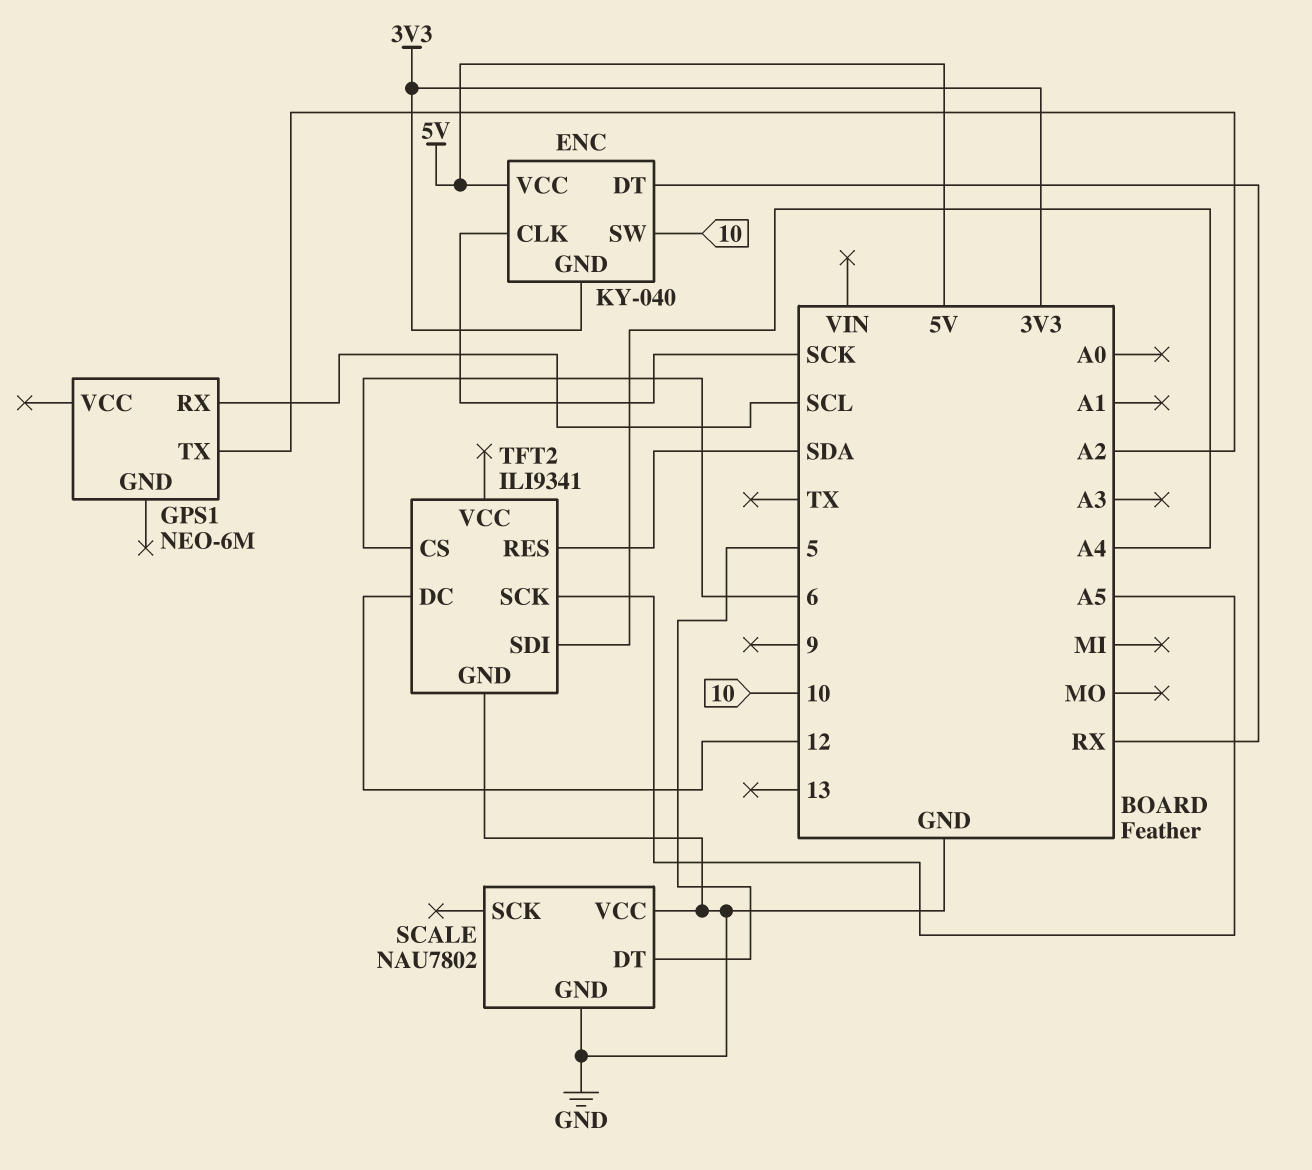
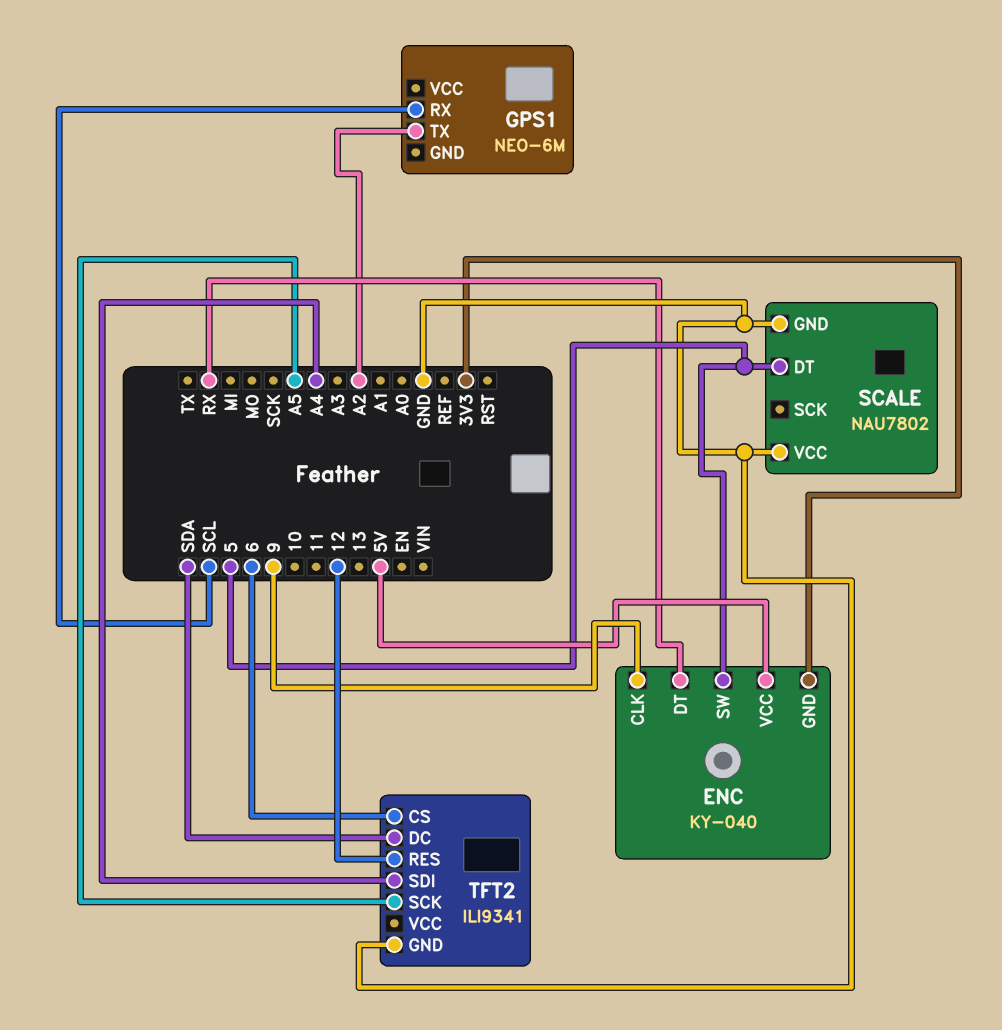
ENC pin CLK: SCK -> 9
ENC pin SW: 10 -> 5
TFT2 pin DC: 12 -> SDA
TFT2 pin RES: SDA -> 12

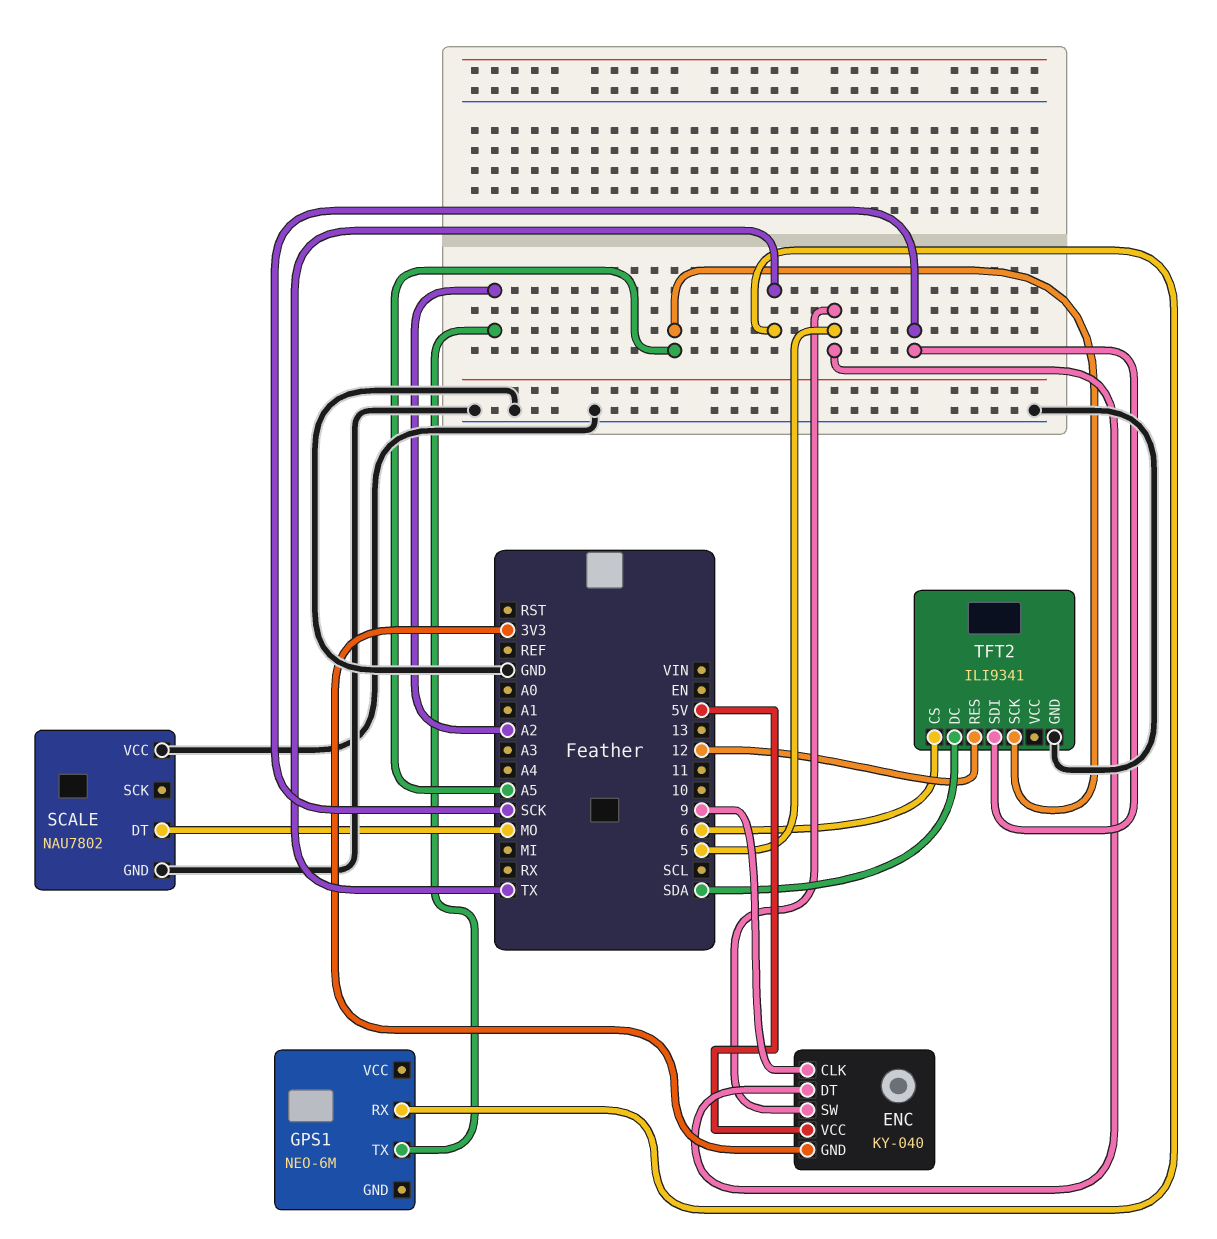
ENC pin DT: RX -> 5
GPS1 pin RX: SCL -> TX
SCALE pin DT: 5 -> MO
TFT2 pin SDI: A4 -> SCK

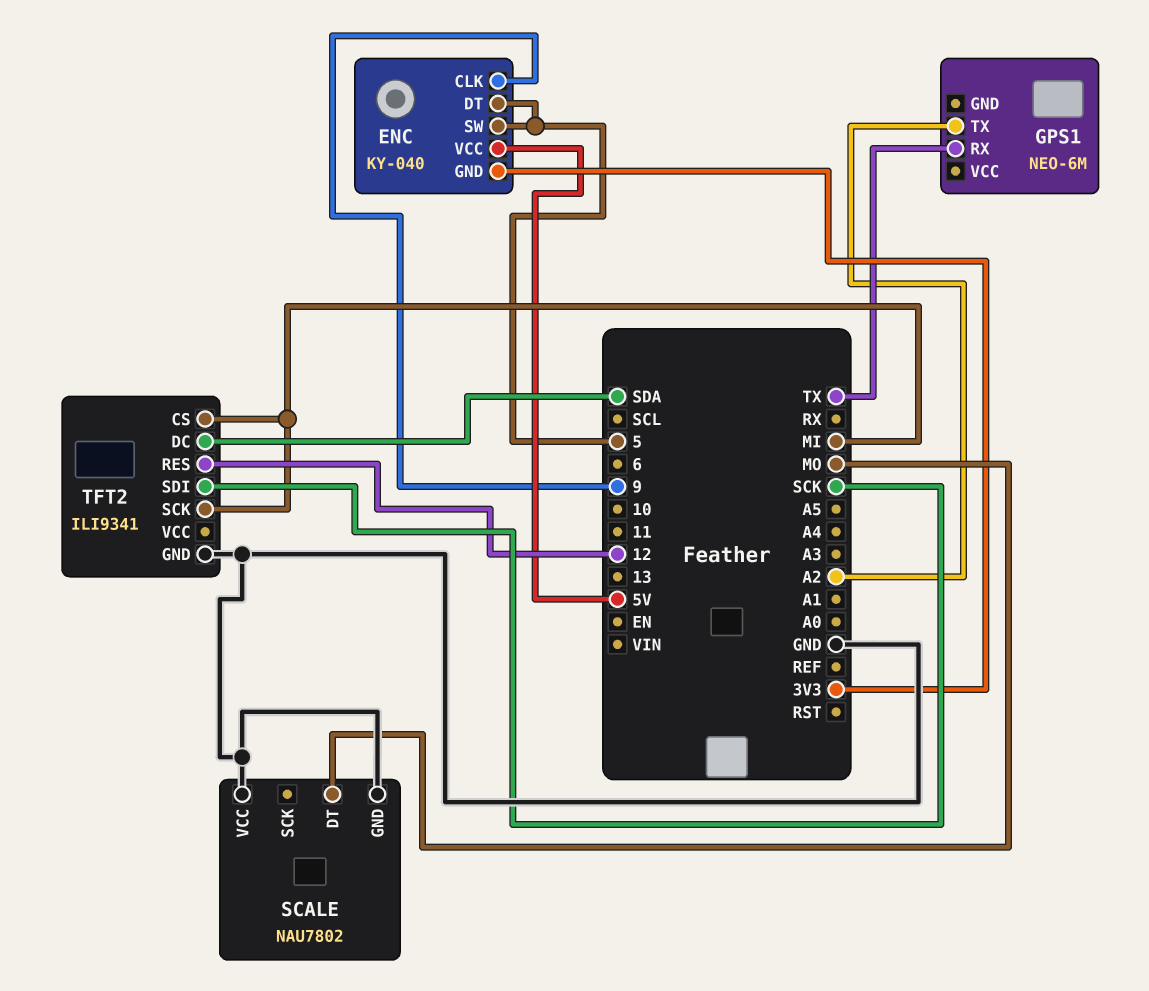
TFT2 pin CS: 6 -> MI
TFT2 pin SCK: A5 -> MI

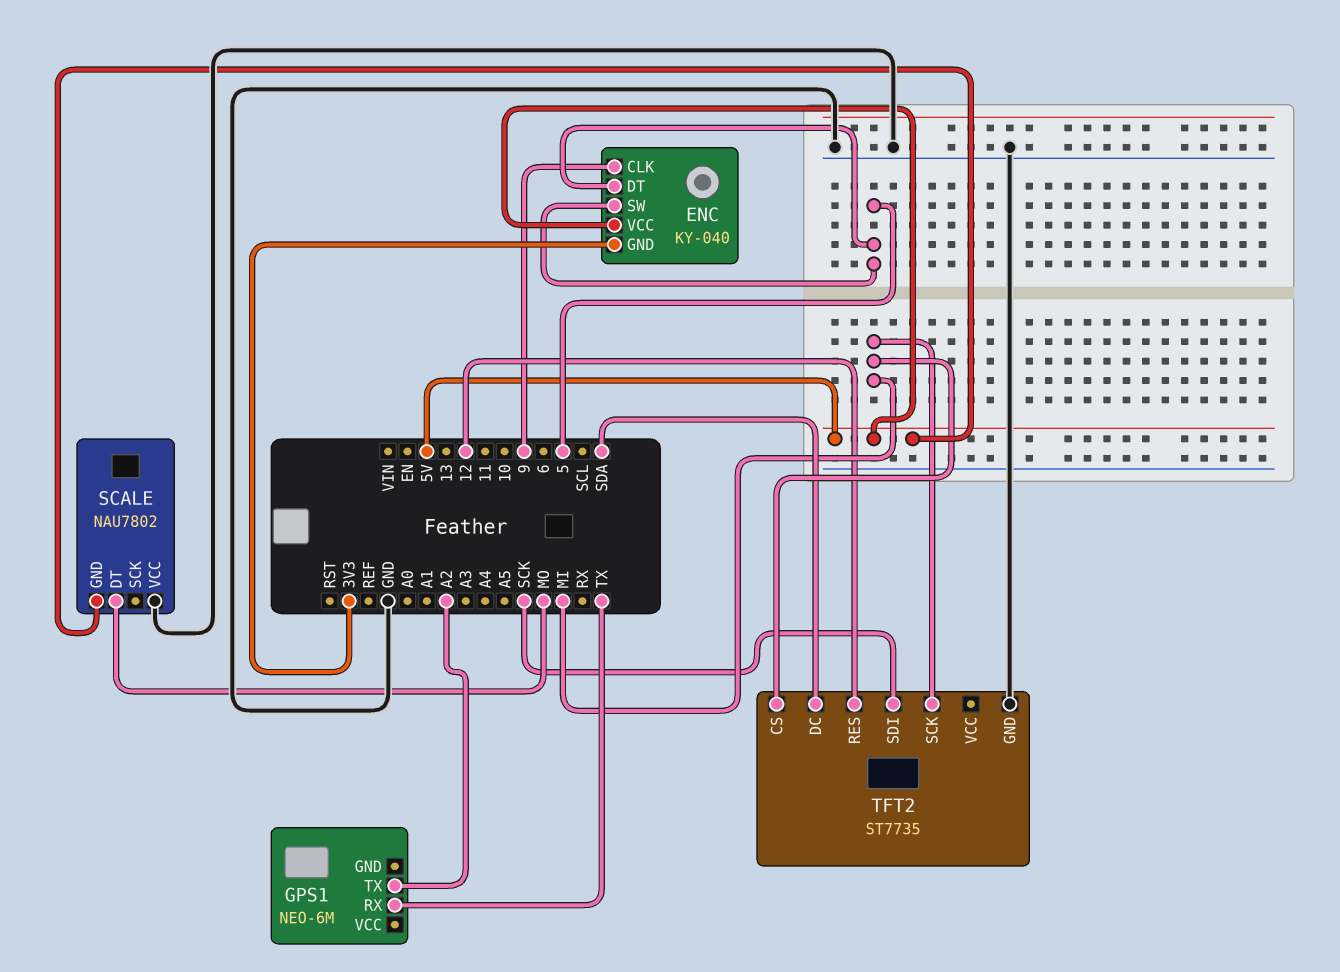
SCALE pin GND: GND -> 5V
TFT2: ILI9341 -> ST7735

